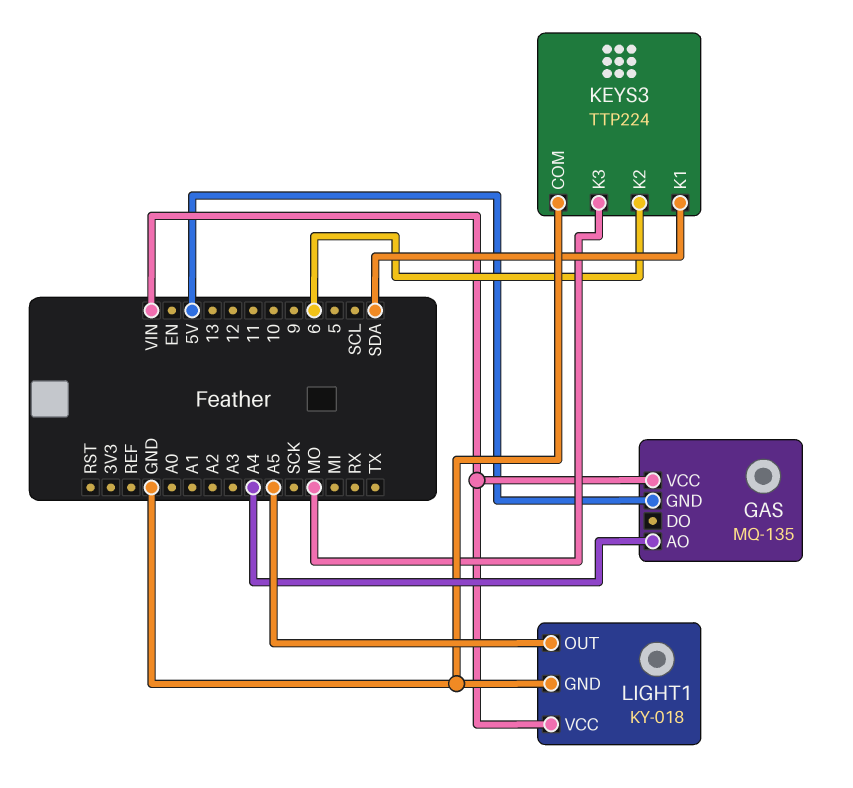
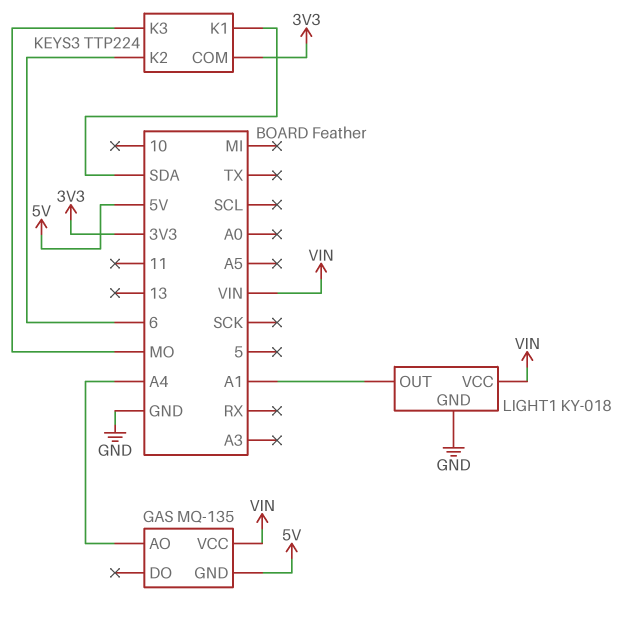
KEYS3 pin COM: GND -> 3V3
LIGHT1 pin OUT: A5 -> A1

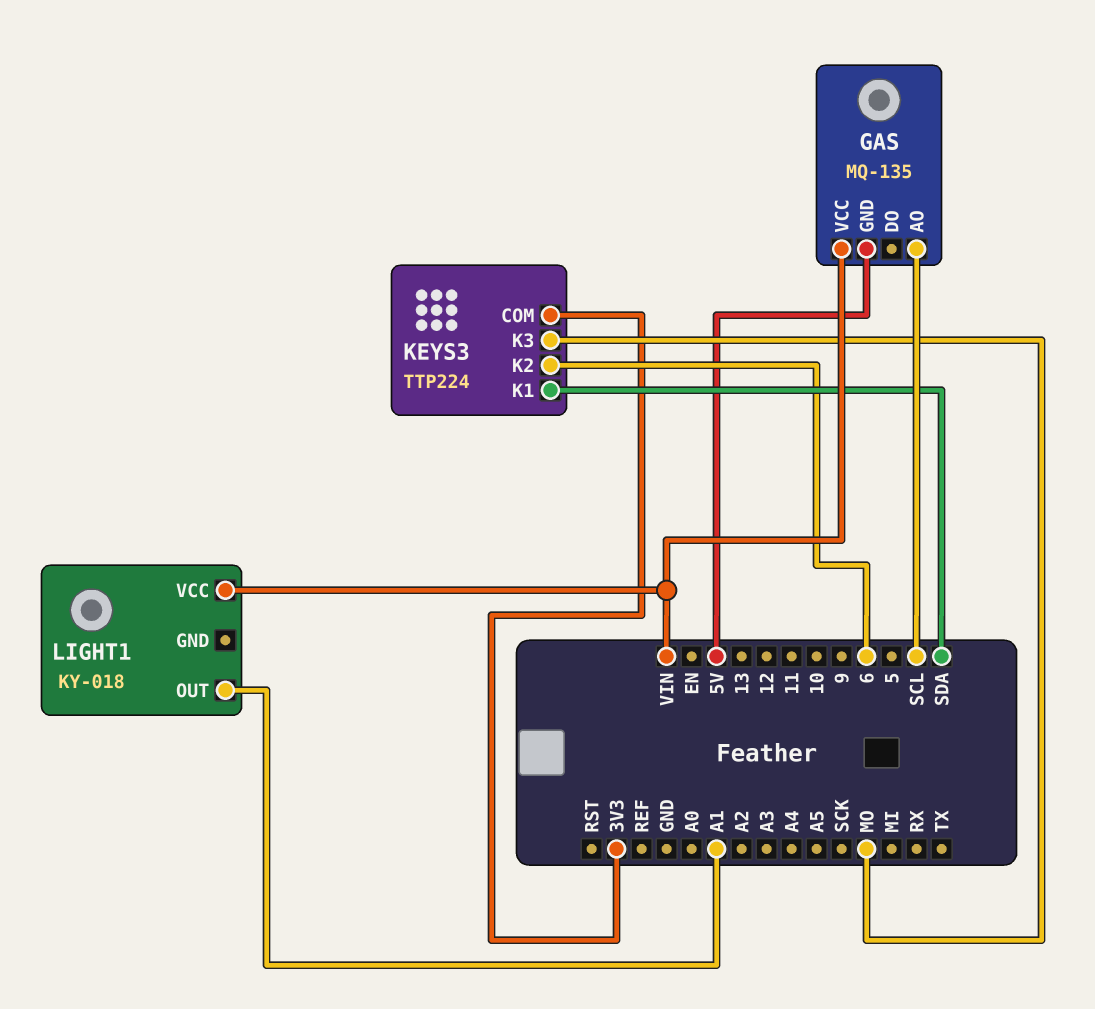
GAS pin AO: A4 -> SCL
LIGHT1 pin GND: GND -> none

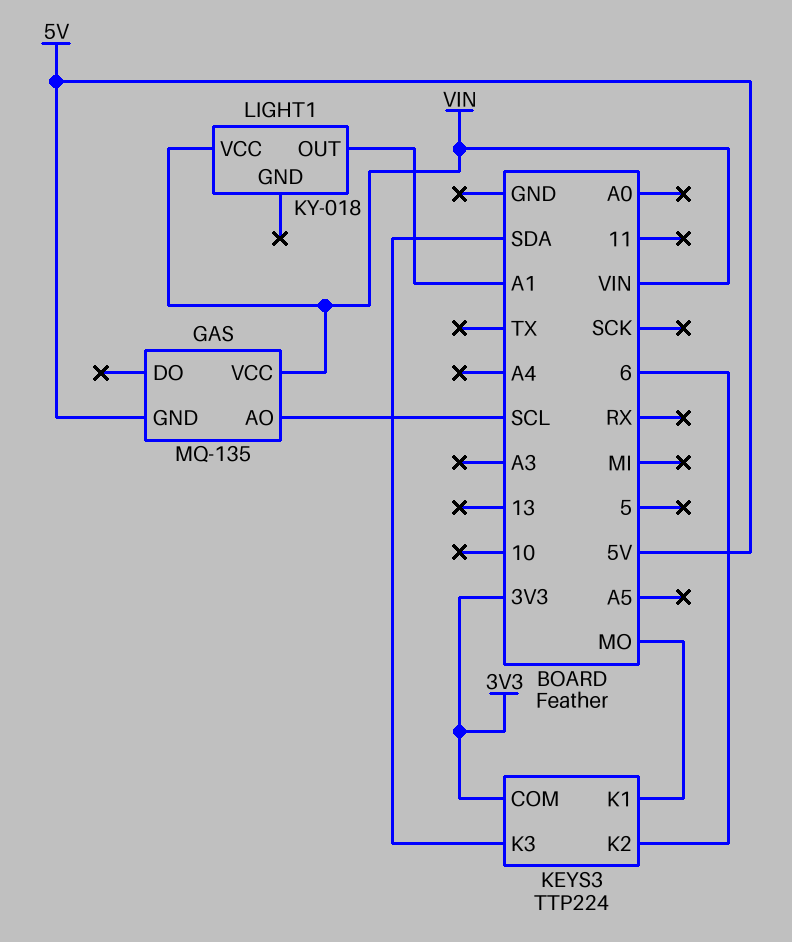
KEYS3 pin K1: SDA -> MO
KEYS3 pin K3: MO -> SDA

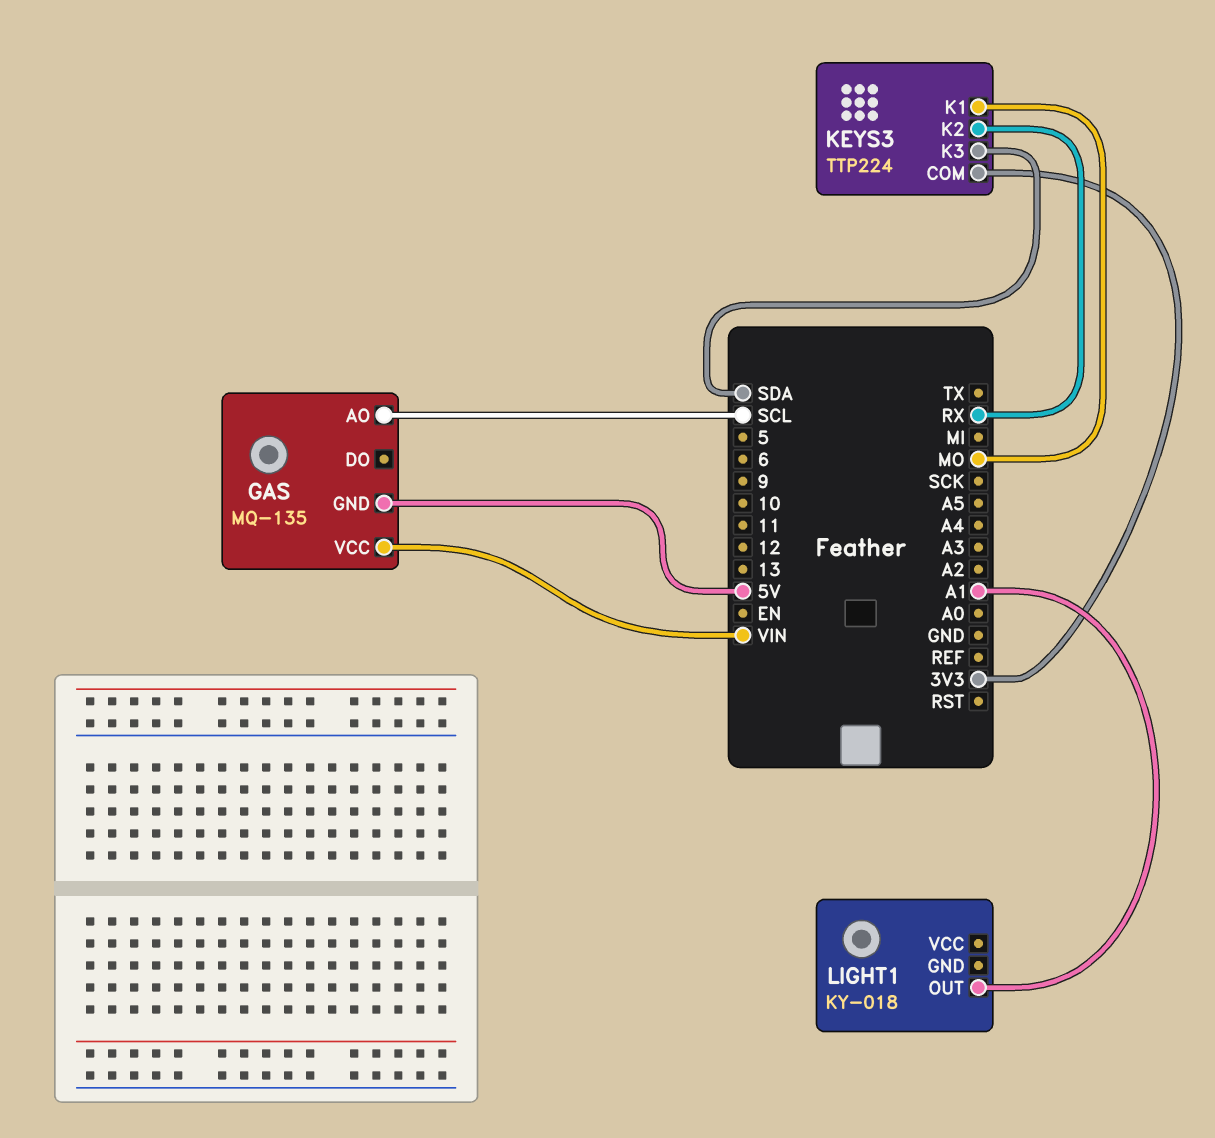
KEYS3 pin K2: 6 -> RX
LIGHT1 pin VCC: VIN -> none

